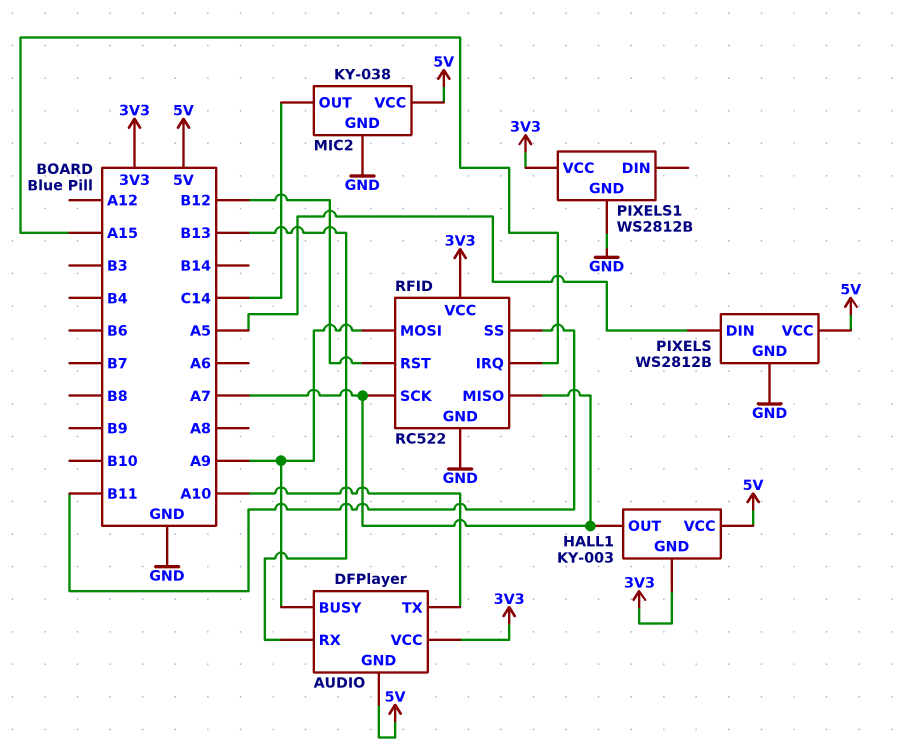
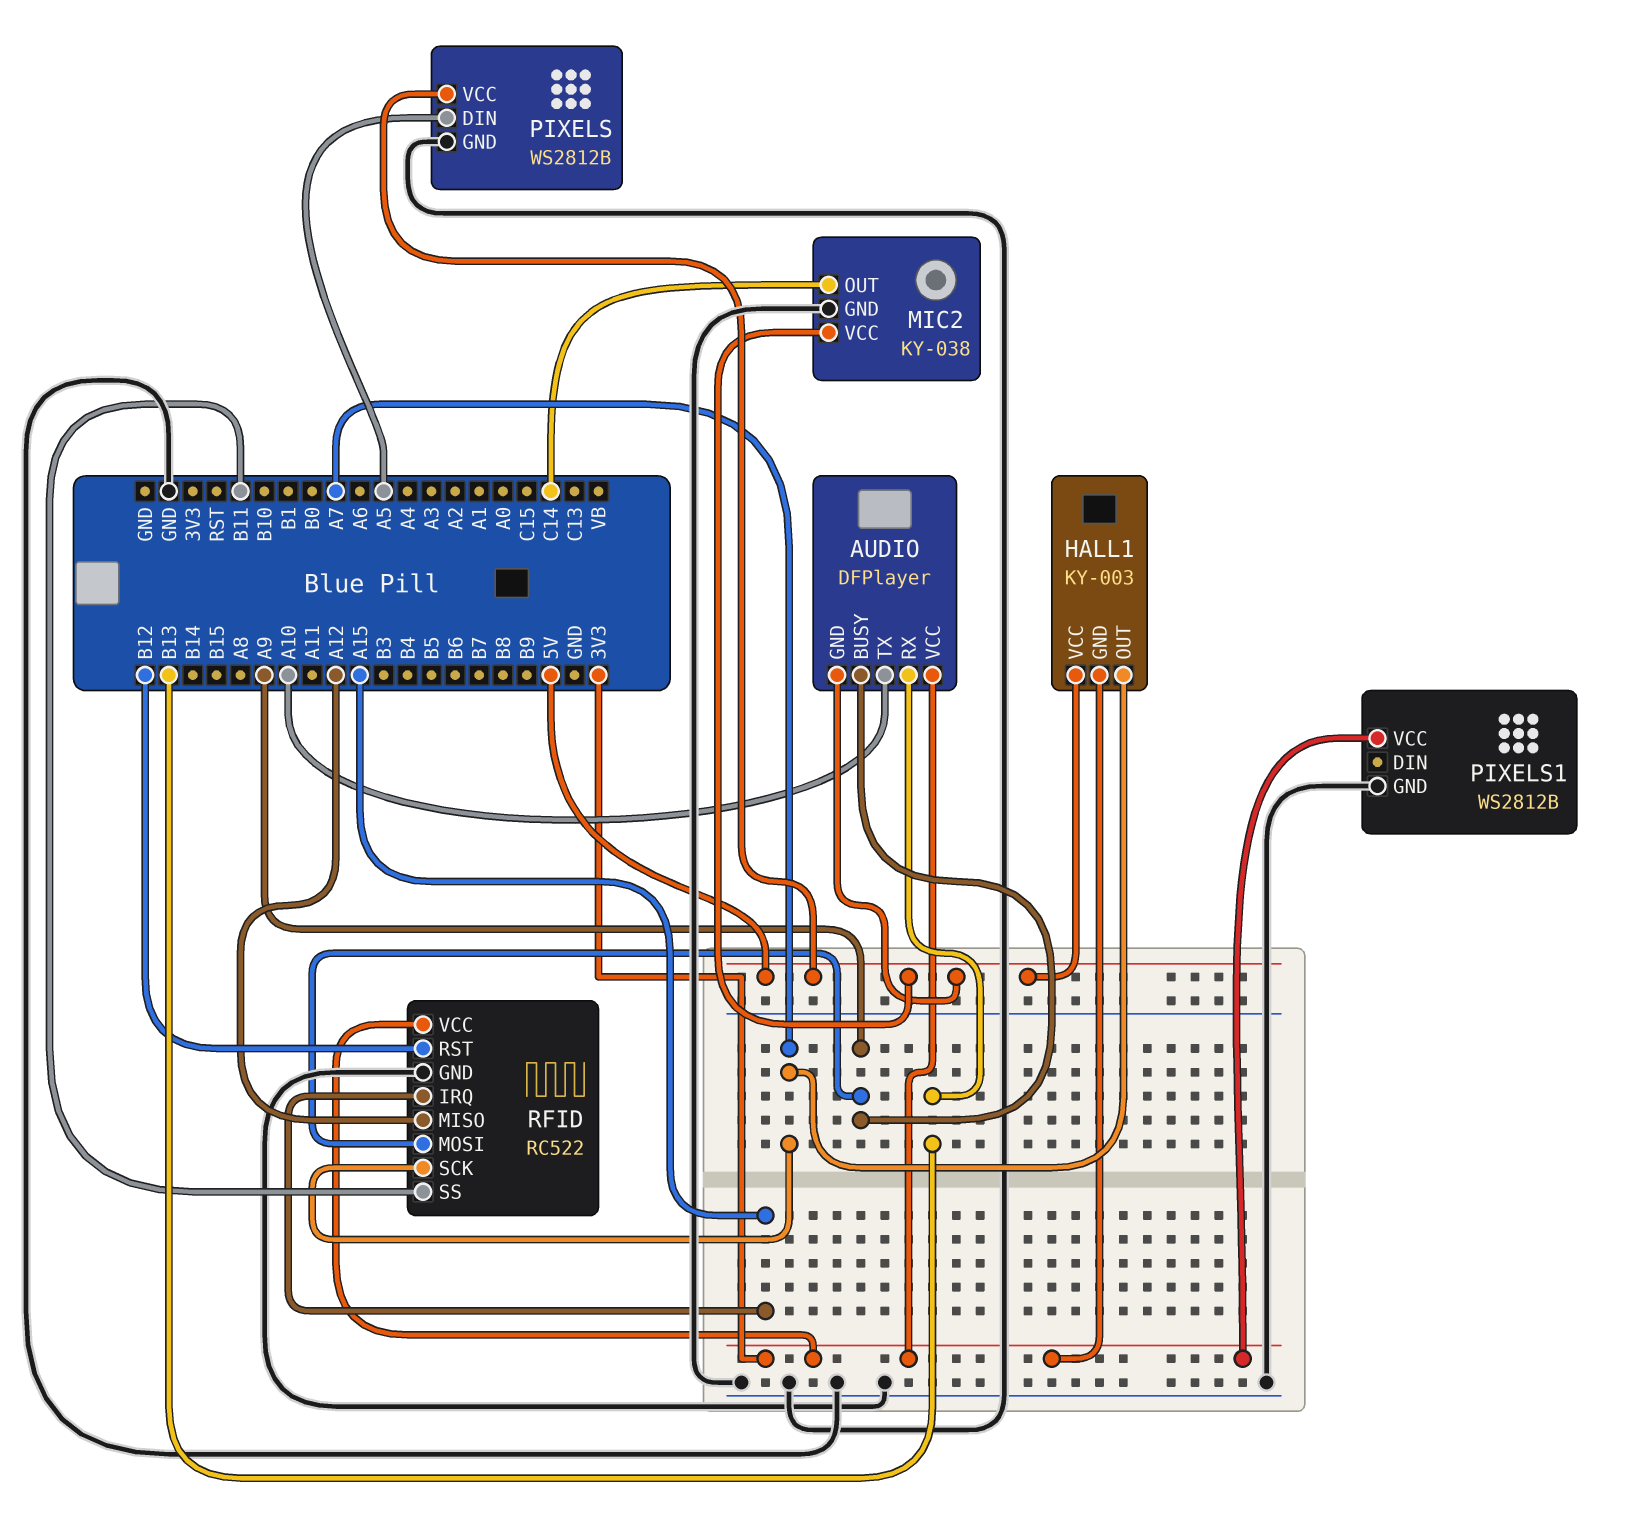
RFID pin MISO: A7 -> A12

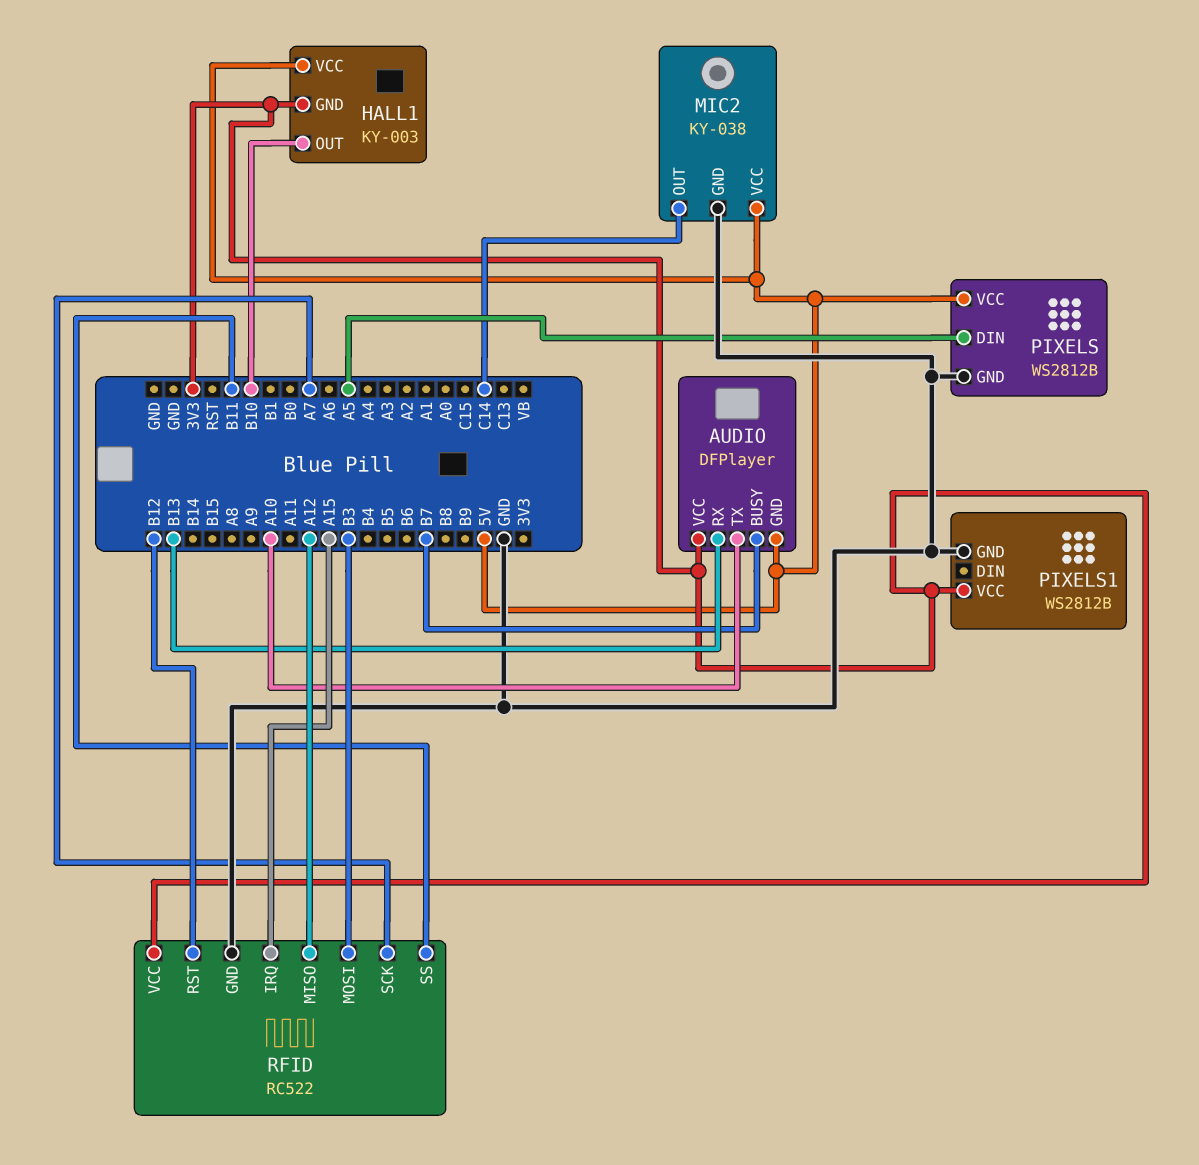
AUDIO pin BUSY: A9 -> B7
HALL1 pin OUT: A7 -> B10
RFID pin MOSI: A9 -> B3

